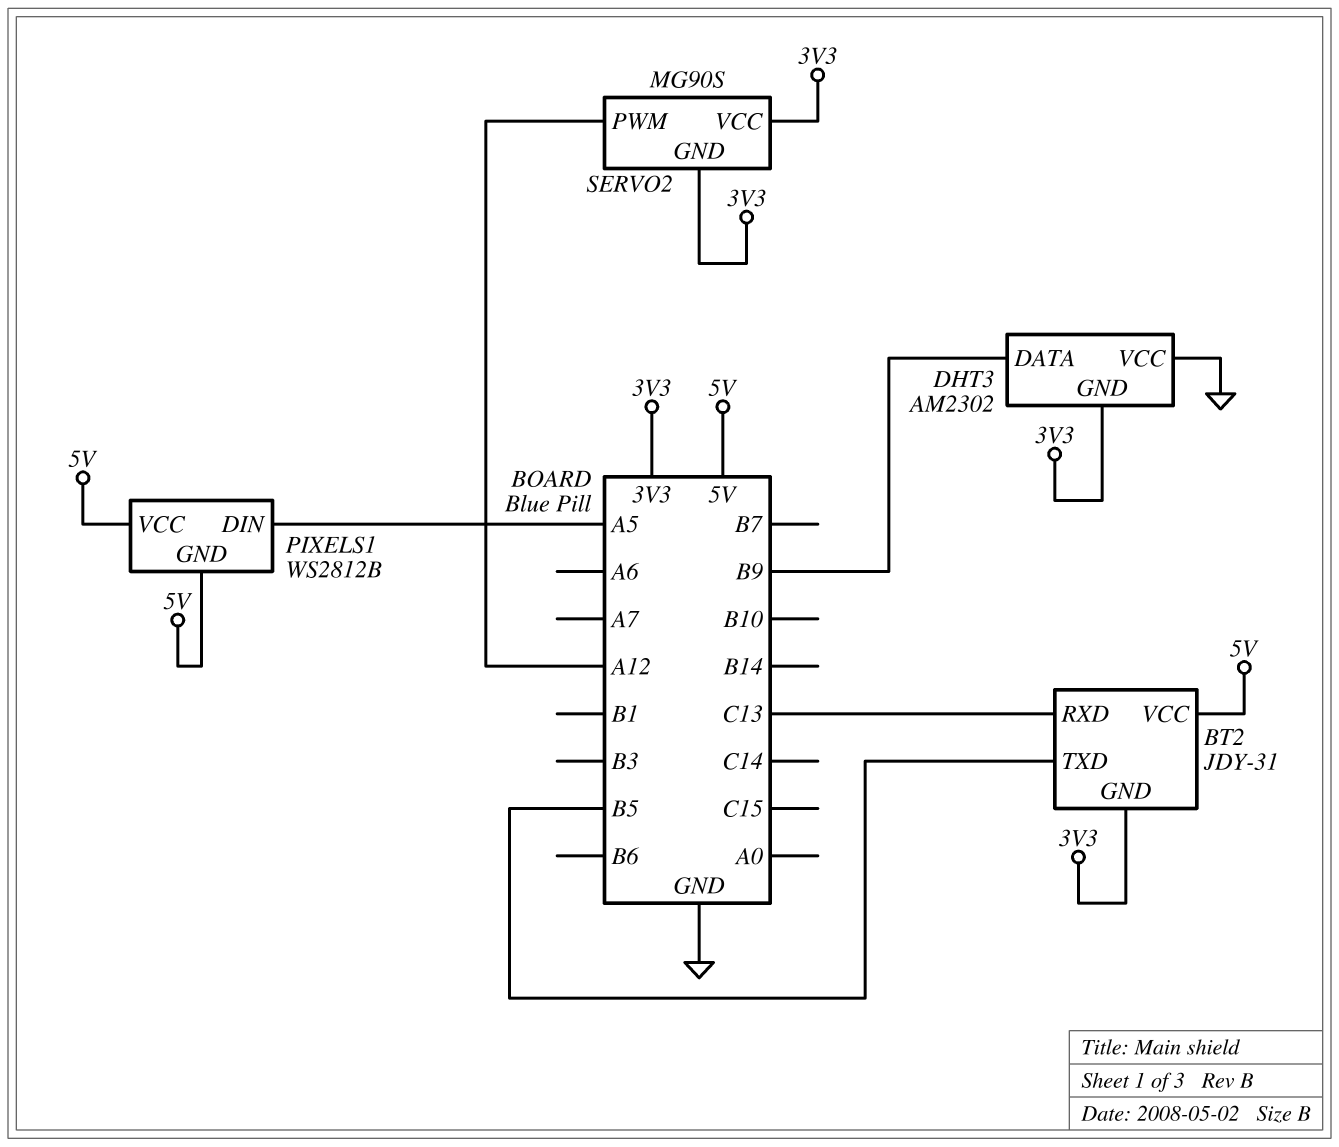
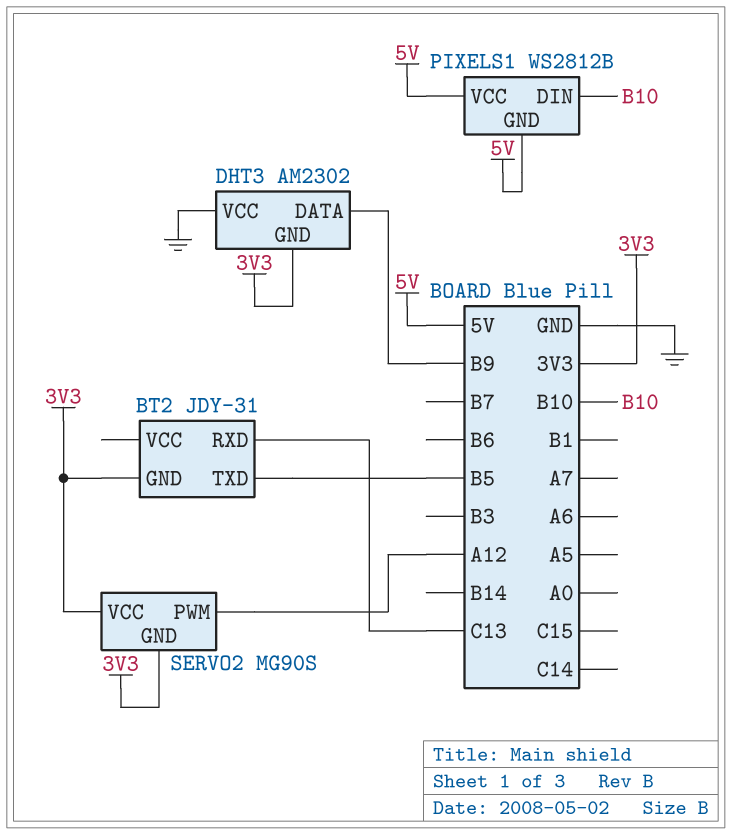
BT2 pin VCC: 5V -> none
PIXELS1 pin DIN: A5 -> B10

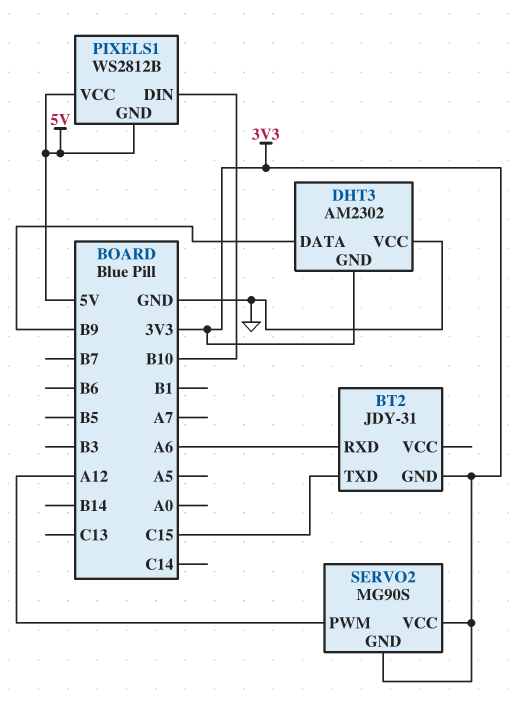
BT2 pin RXD: C13 -> A6
BT2 pin TXD: B5 -> C15

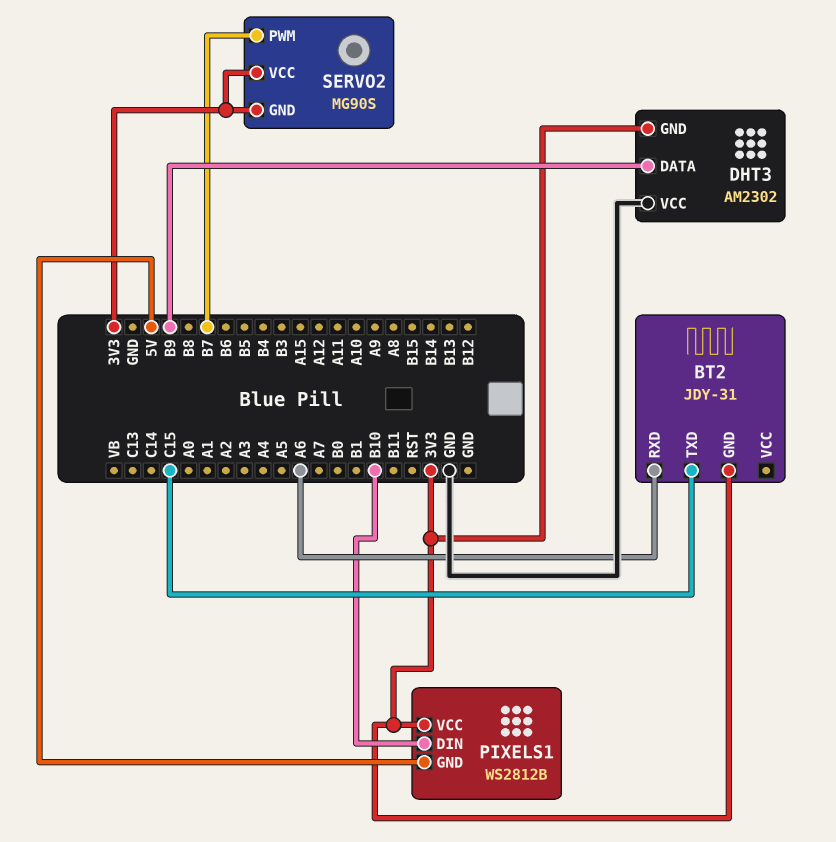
PIXELS1 pin VCC: 5V -> 3V3
SERVO2 pin PWM: A12 -> B7

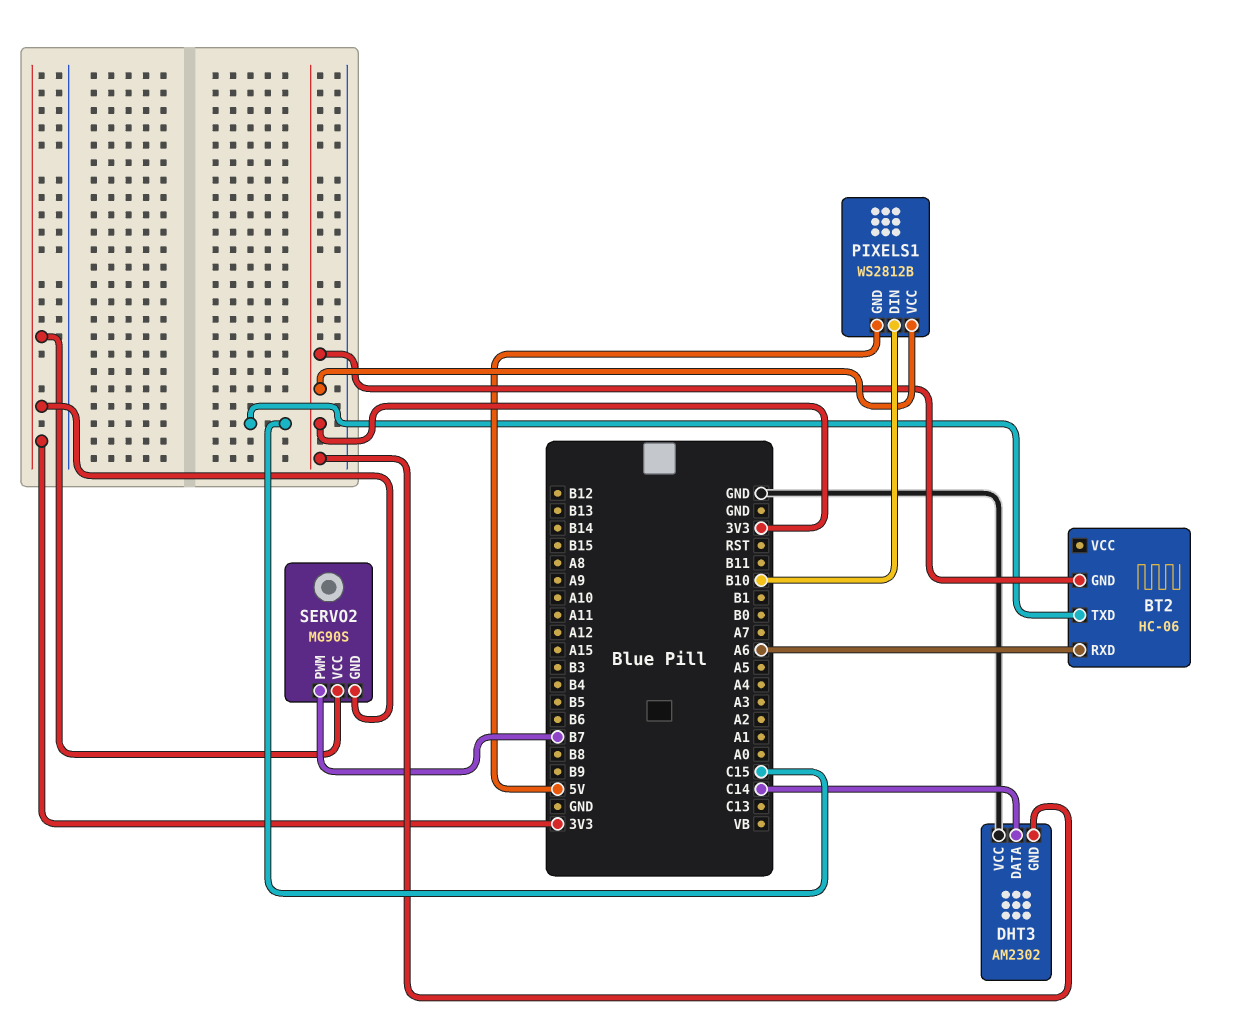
BT2: JDY-31 -> HC-06
DHT3 pin DATA: B9 -> C14

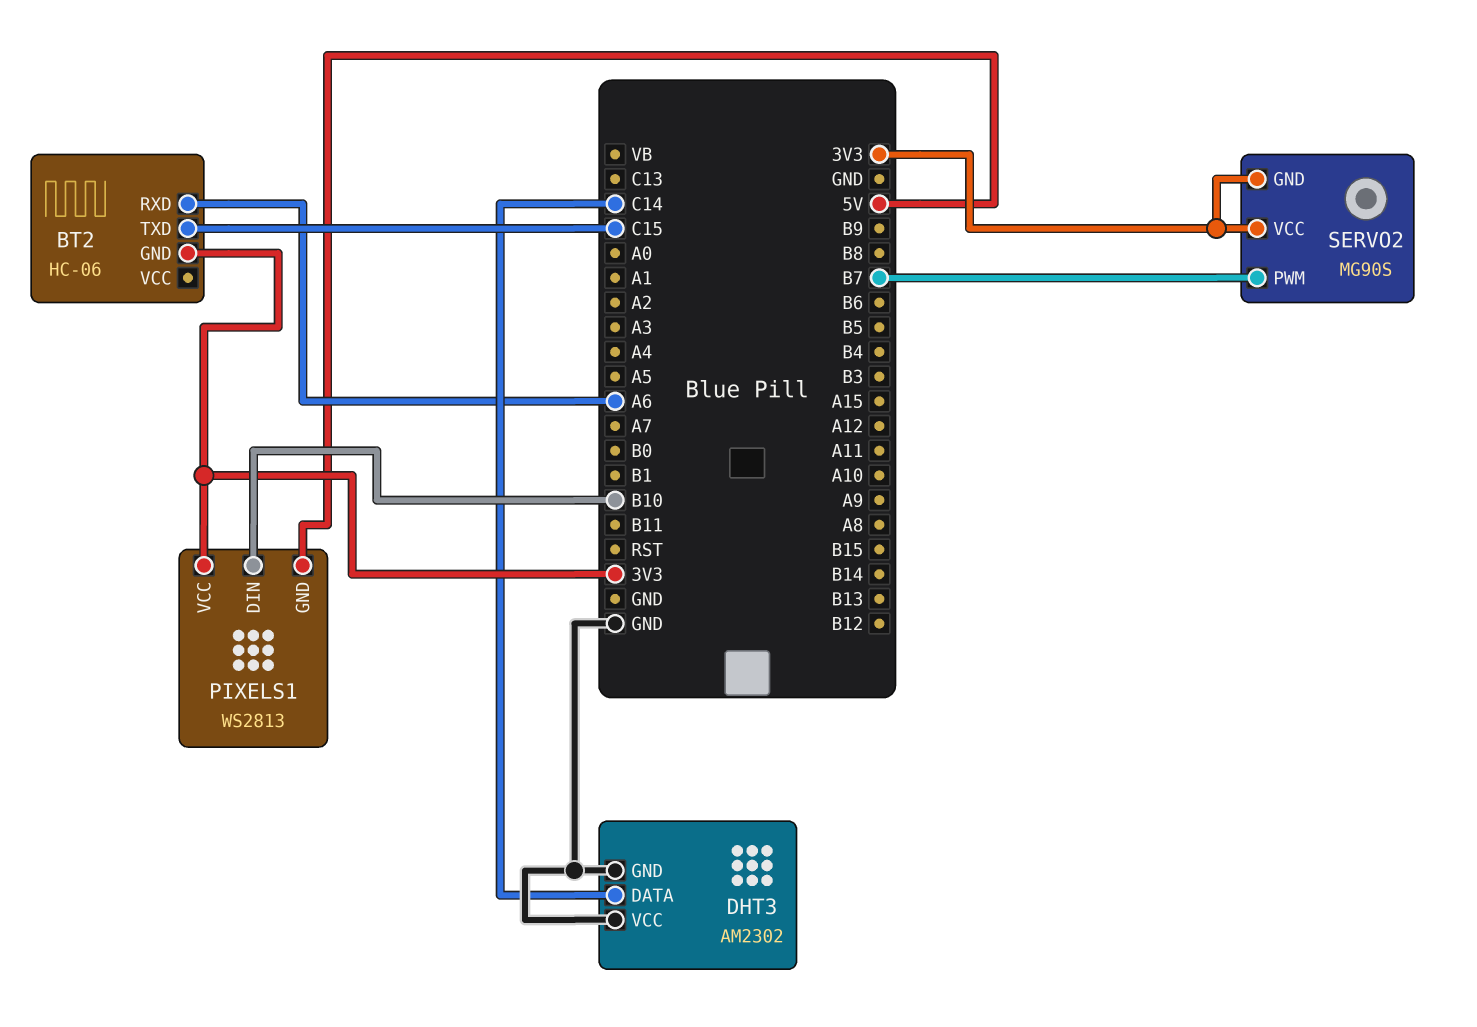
DHT3 pin GND: 3V3 -> GND
PIXELS1: WS2812B -> WS2813

